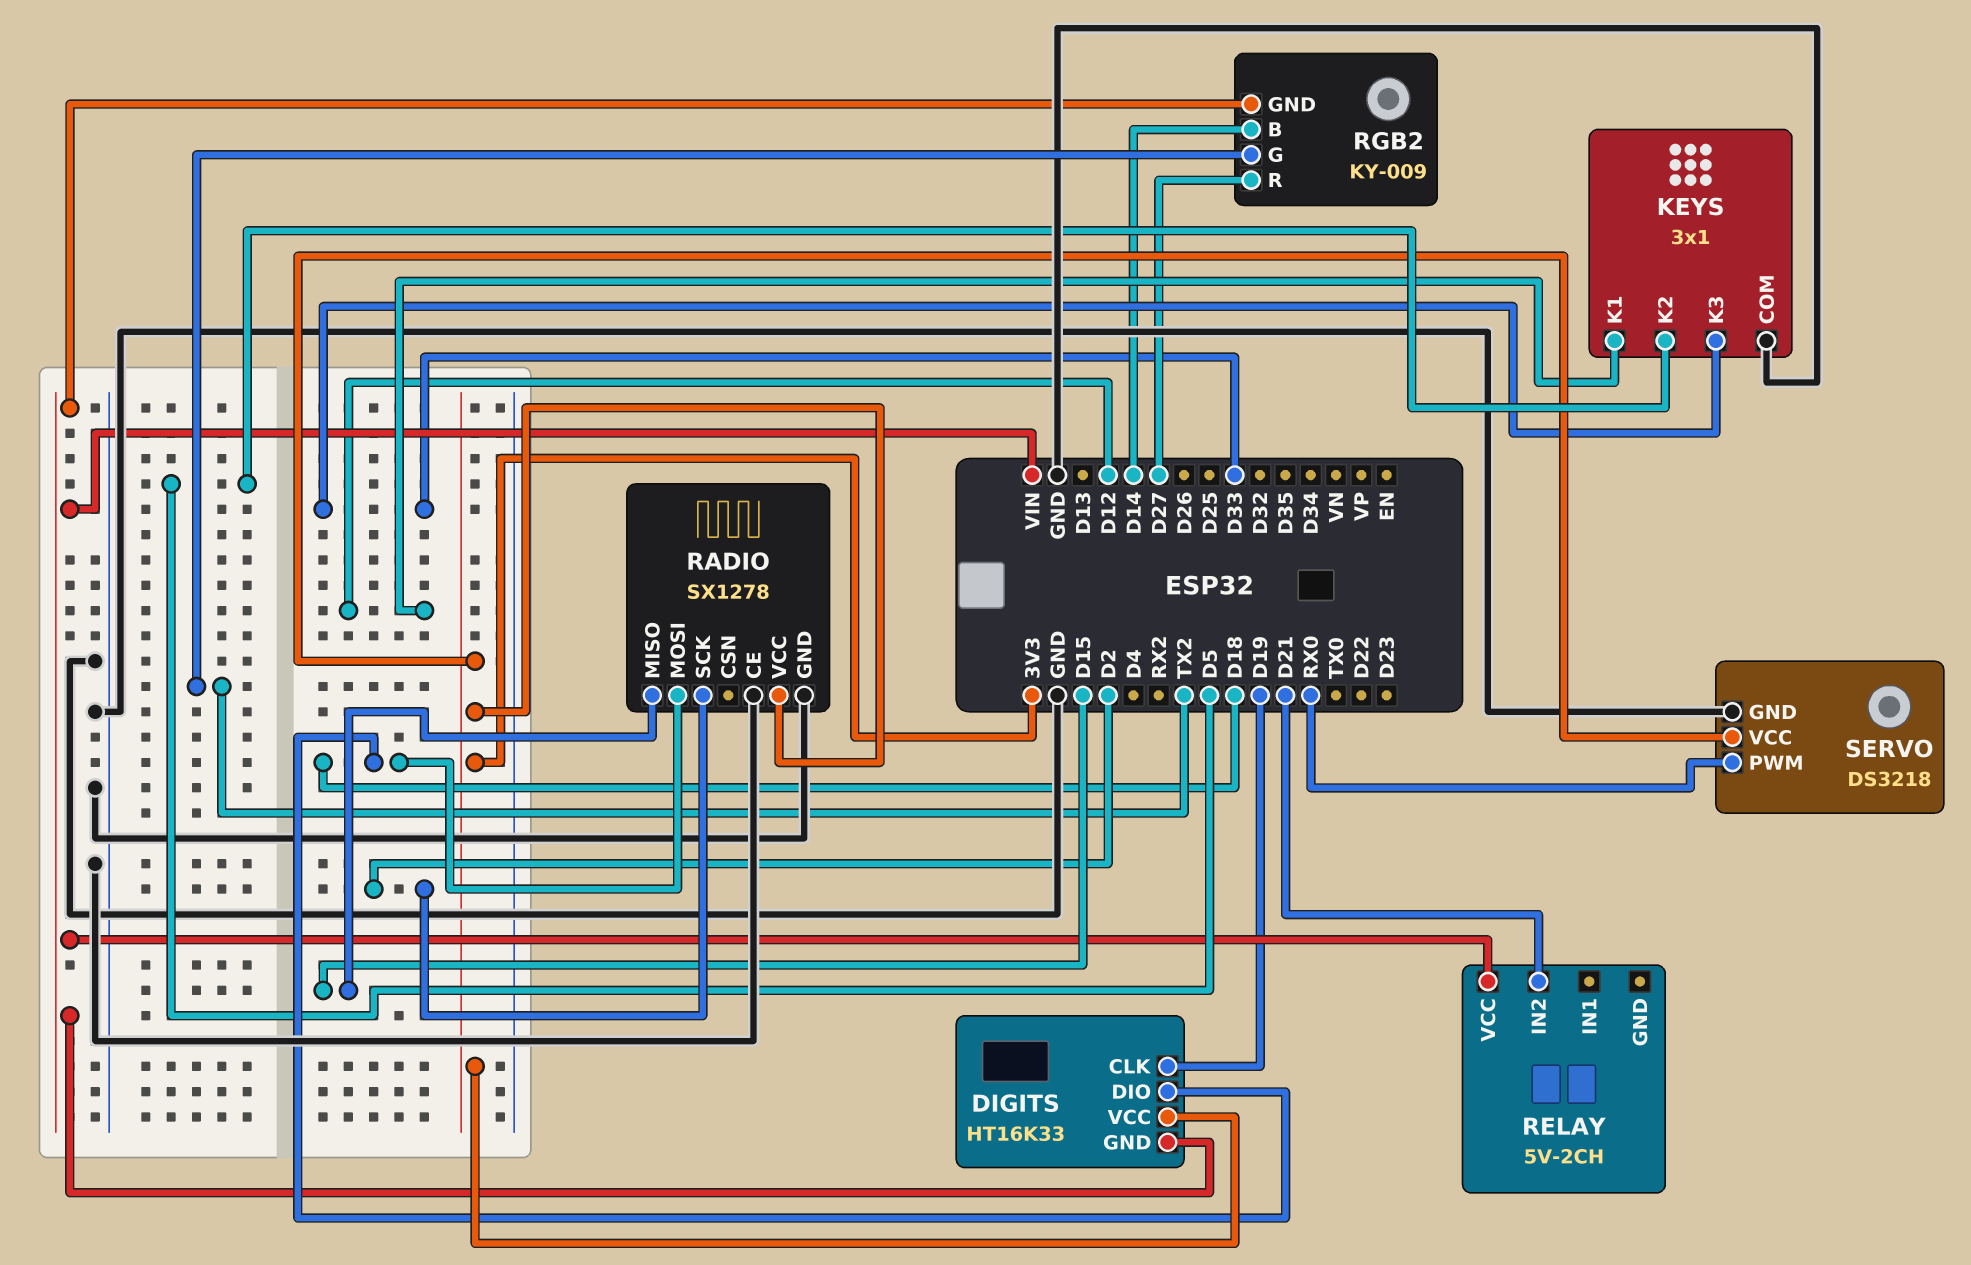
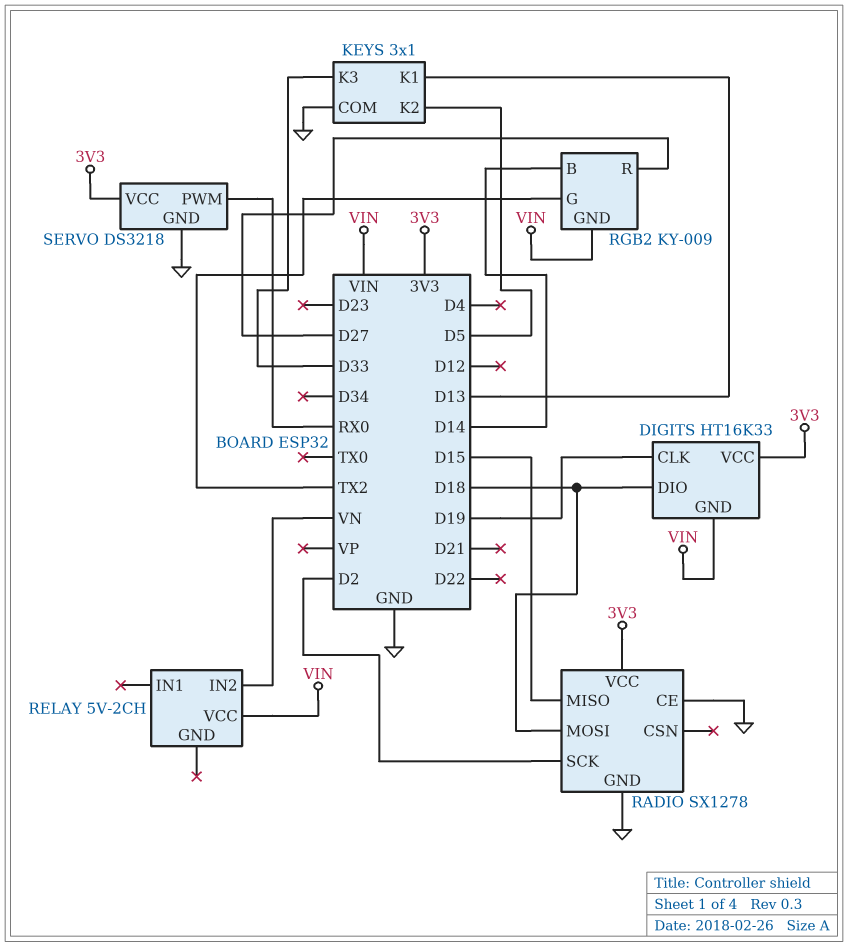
KEYS pin K1: D12 -> D13
RELAY pin IN2: D21 -> VN

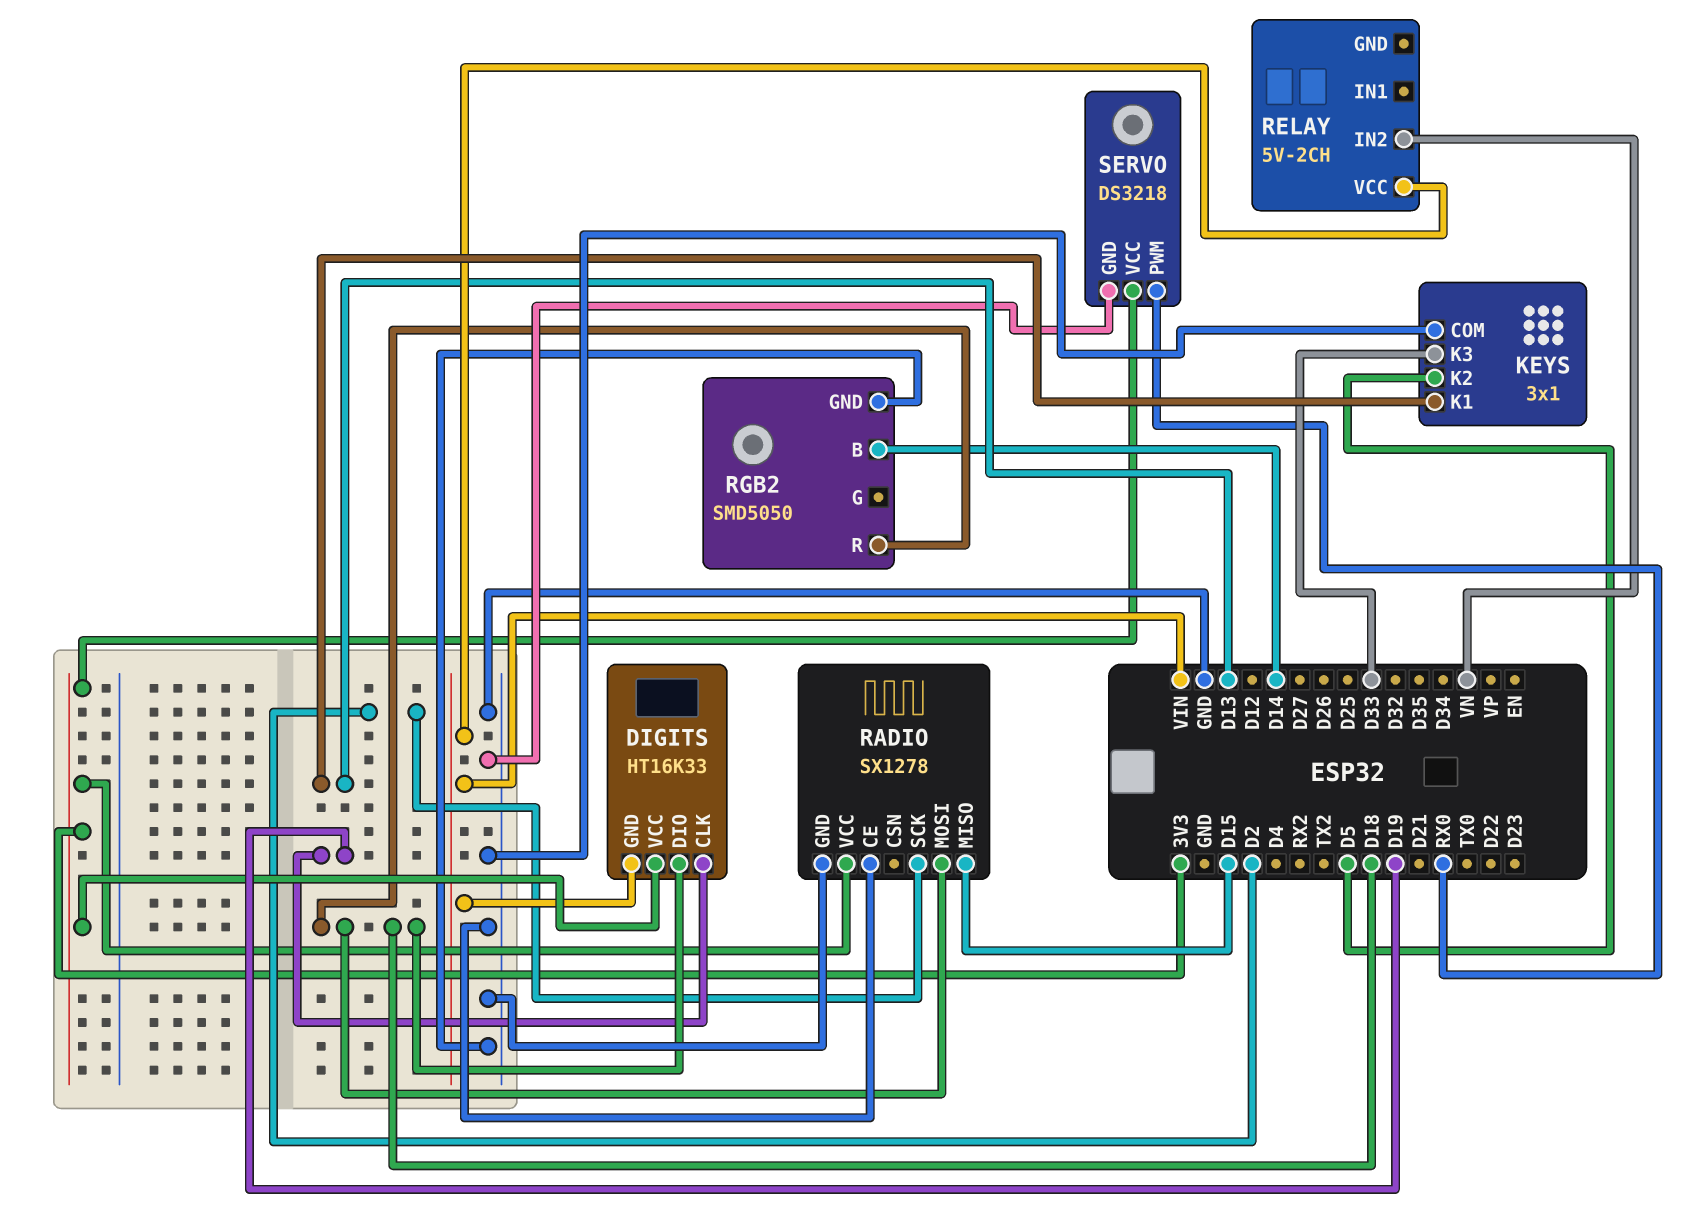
RGB2: KY-009 -> SMD5050
RGB2 pin G: TX2 -> none
RGB2 pin GND: VIN -> GND
RGB2 pin R: D27 -> D18

